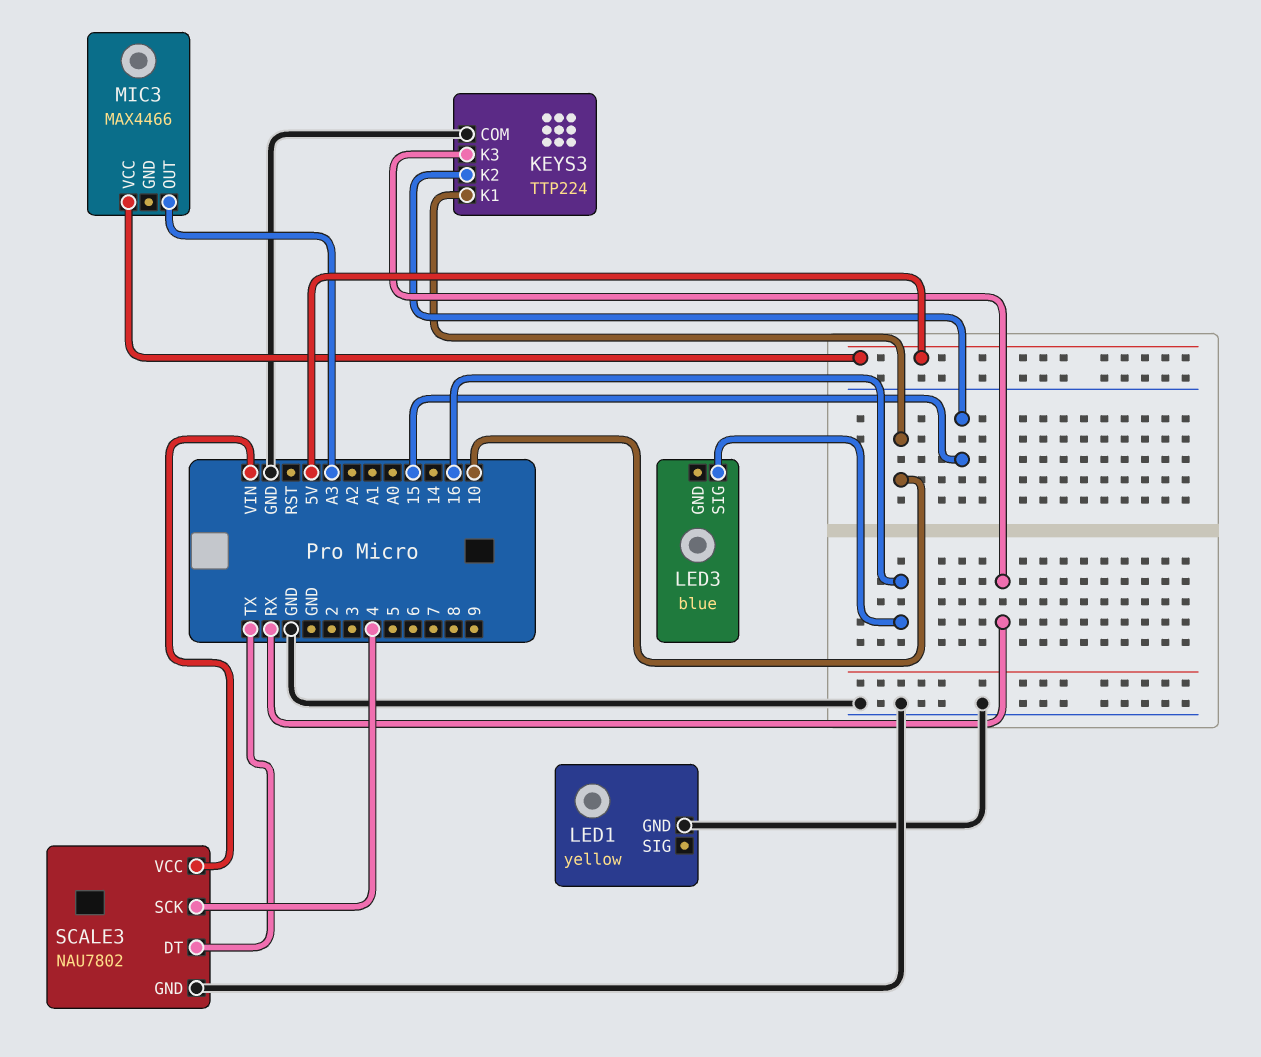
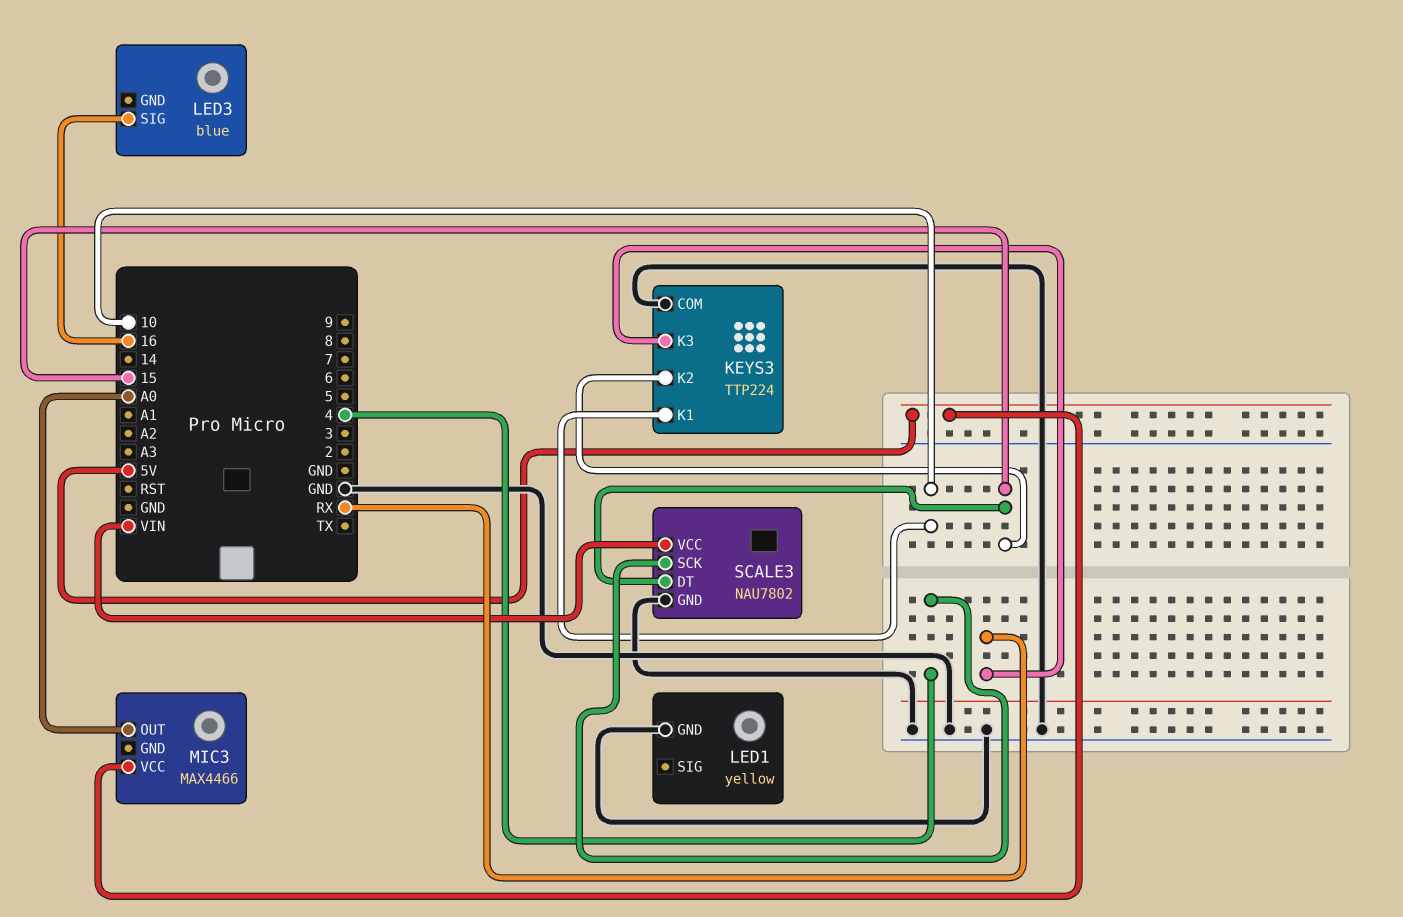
MIC3 pin OUT: A3 -> A0
SCALE3 pin DT: TX -> 15

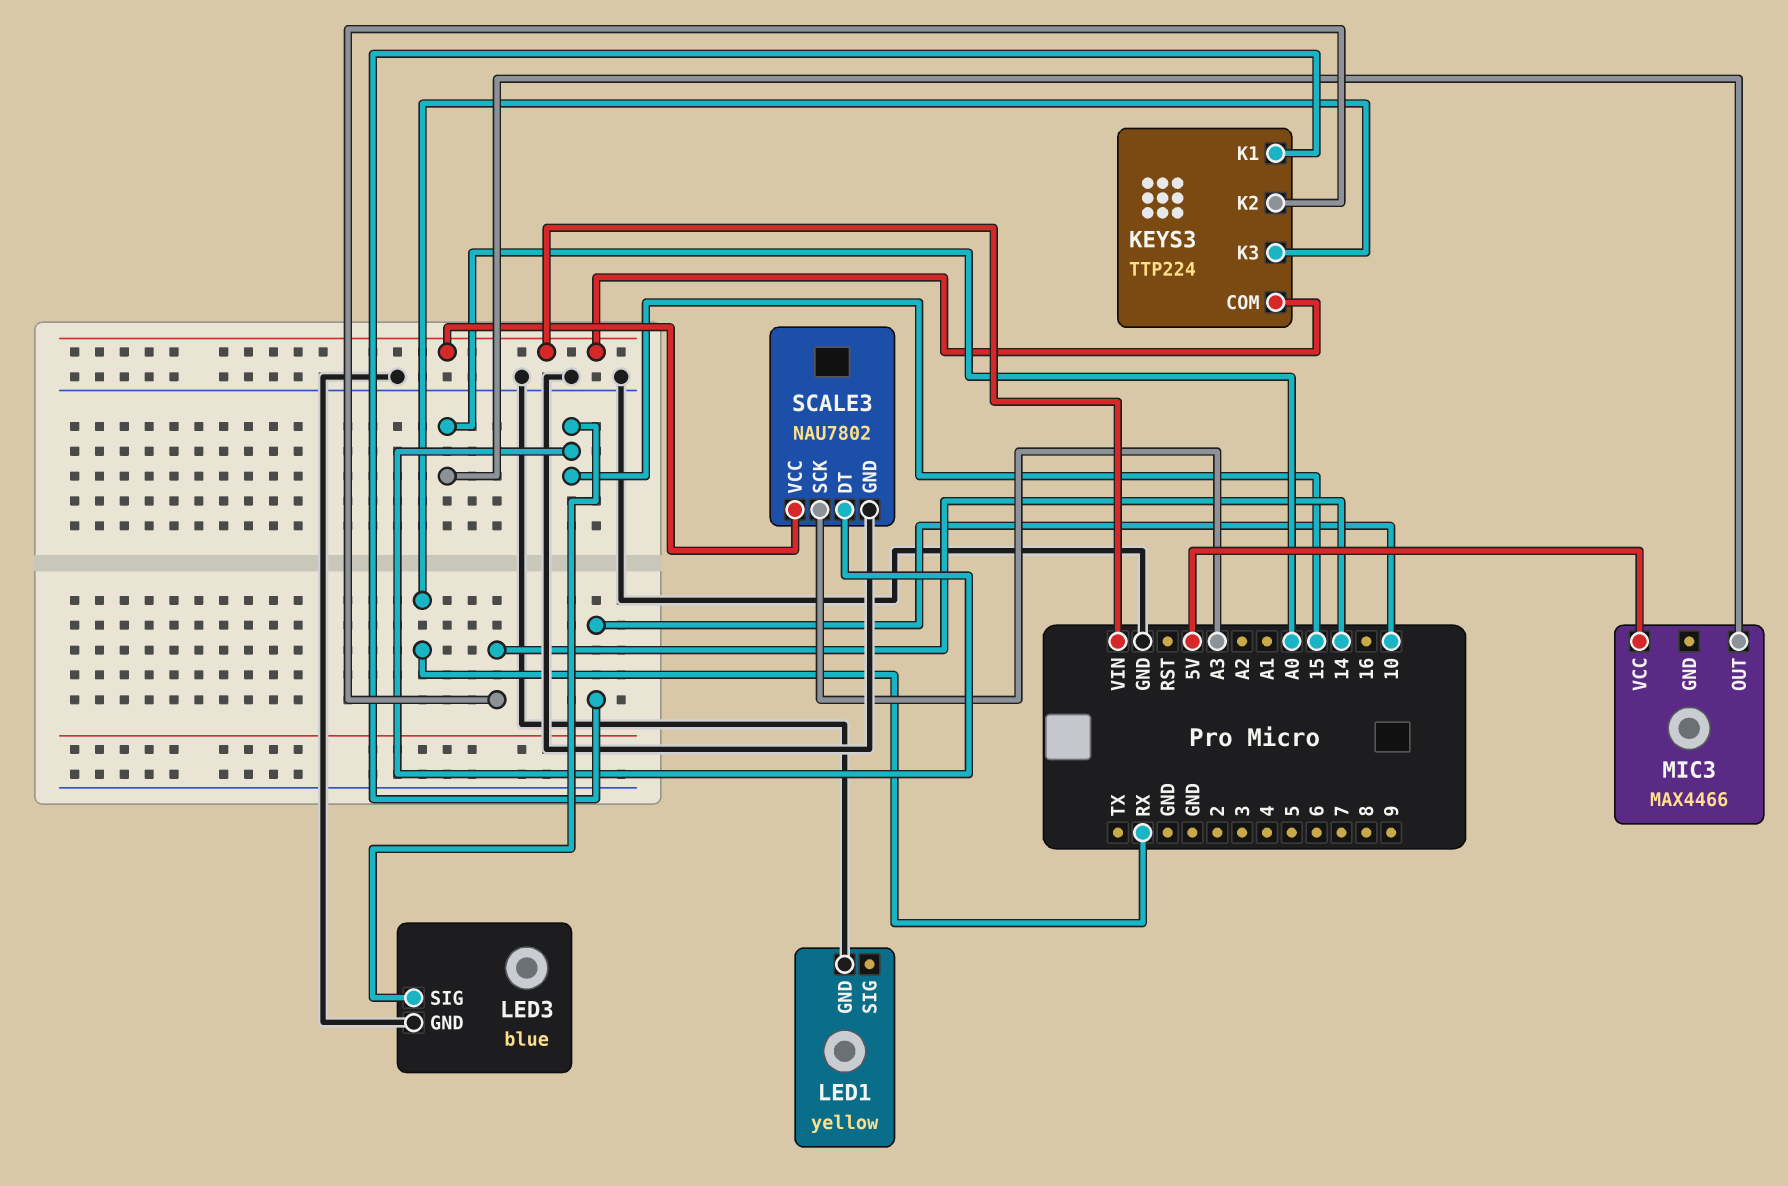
KEYS3 pin COM: GND -> VIN
KEYS3 pin K2: 15 -> 14
LED3 pin GND: none -> GND
LED3 pin SIG: 16 -> 15
SCALE3 pin SCK: 4 -> A3

